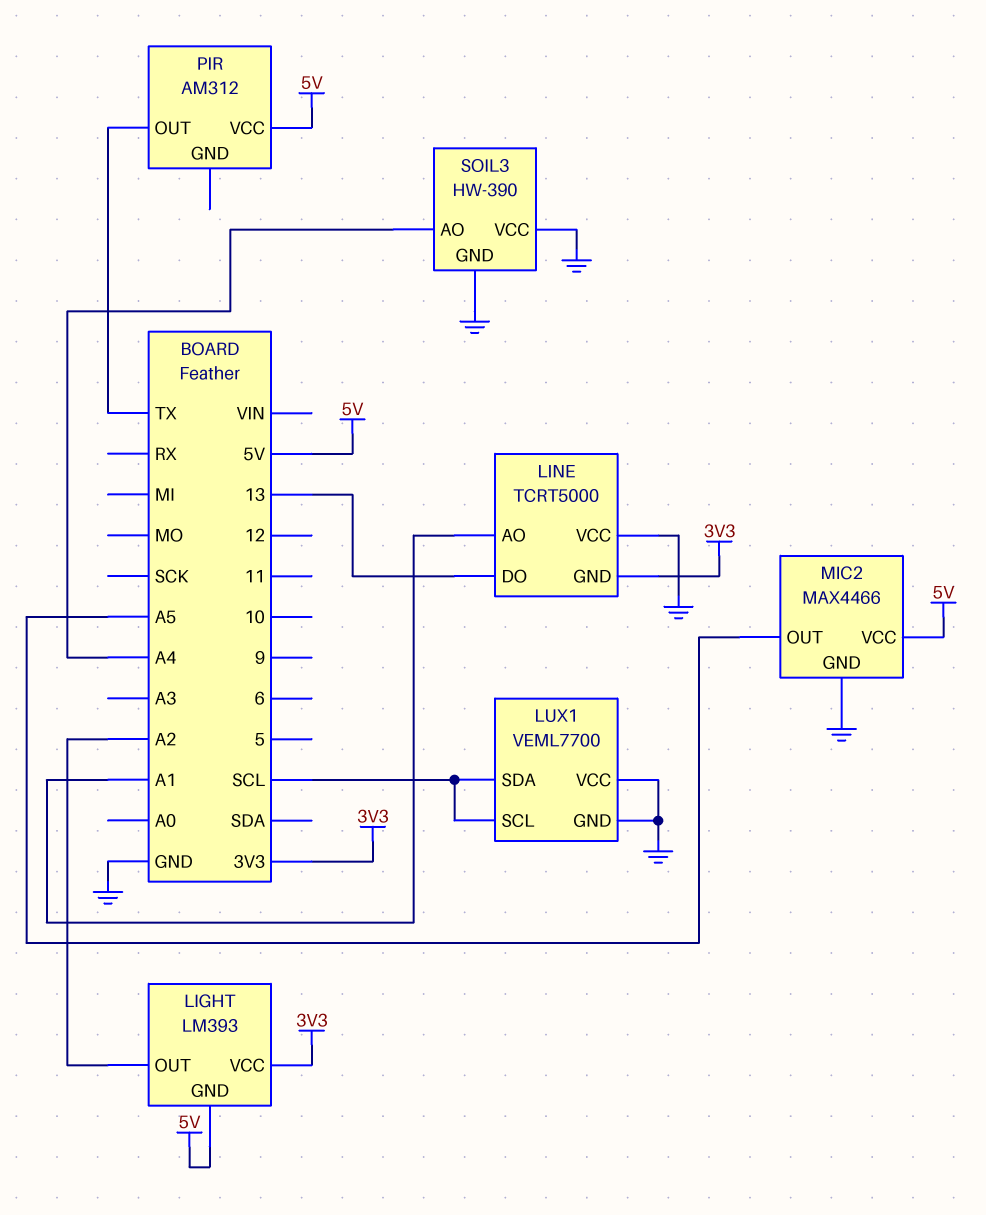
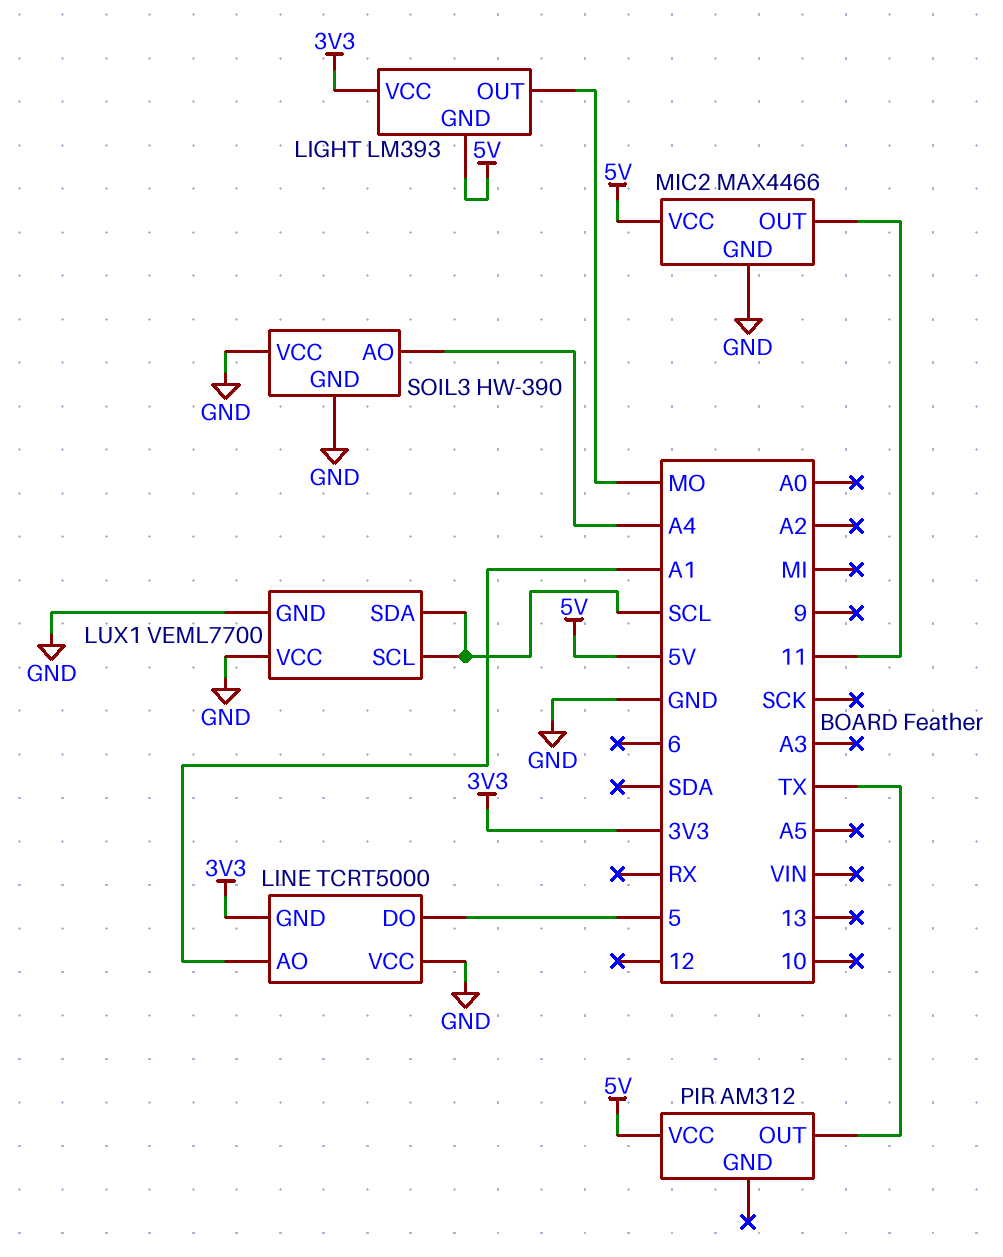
LIGHT pin OUT: A2 -> MO
LINE pin DO: 13 -> 5
MIC2 pin OUT: A5 -> 11

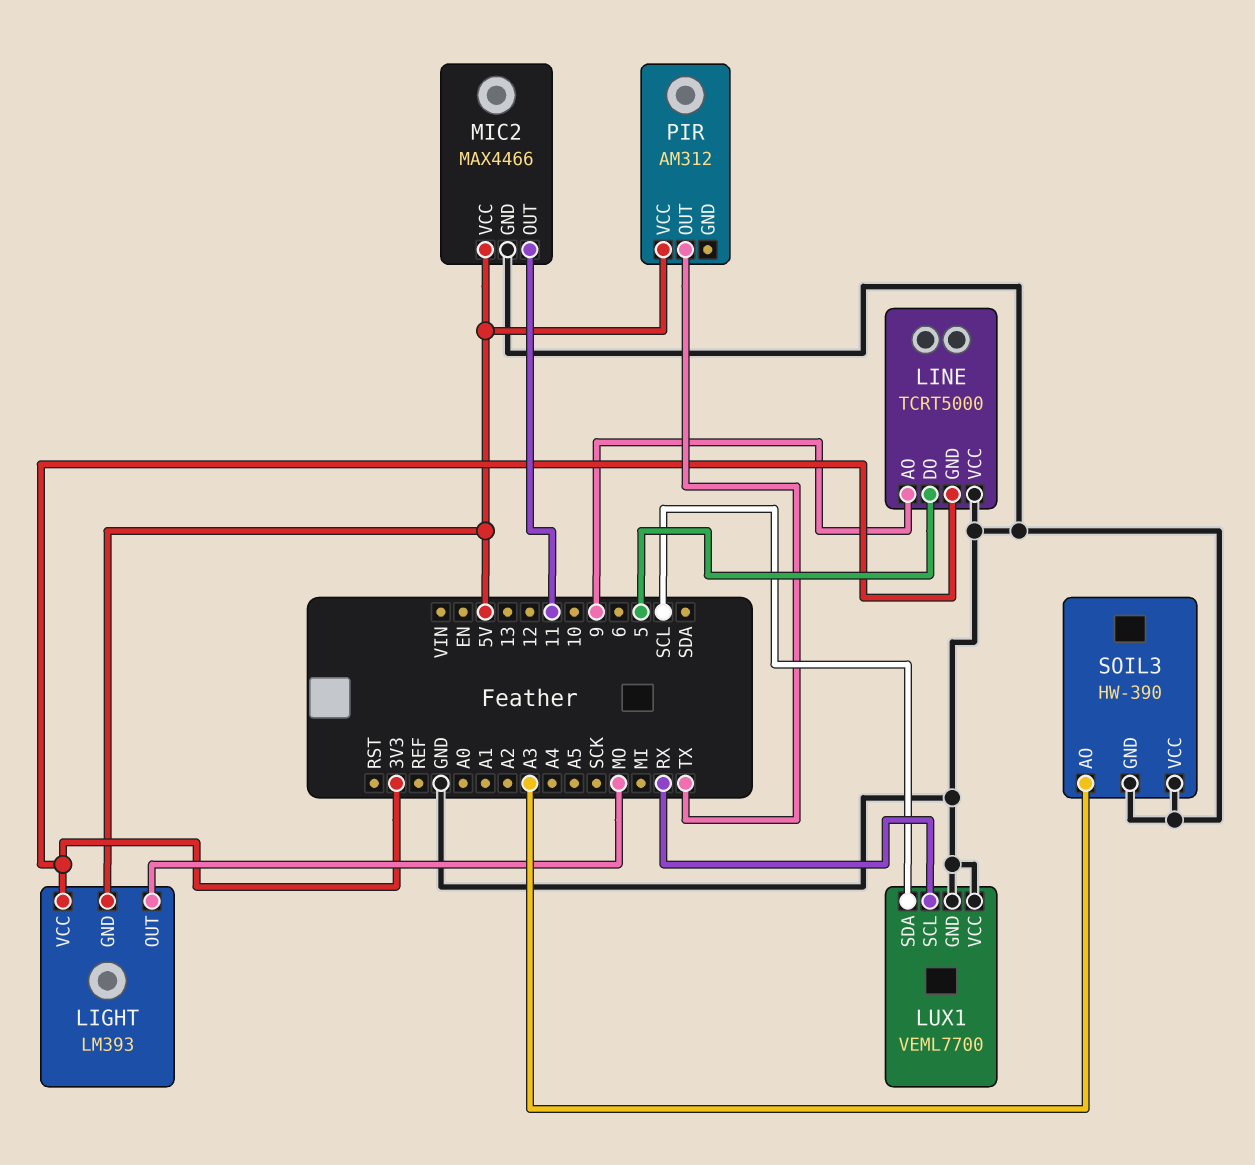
LINE pin AO: A1 -> 9
LUX1 pin SCL: SCL -> RX
SOIL3 pin AO: A4 -> A3

